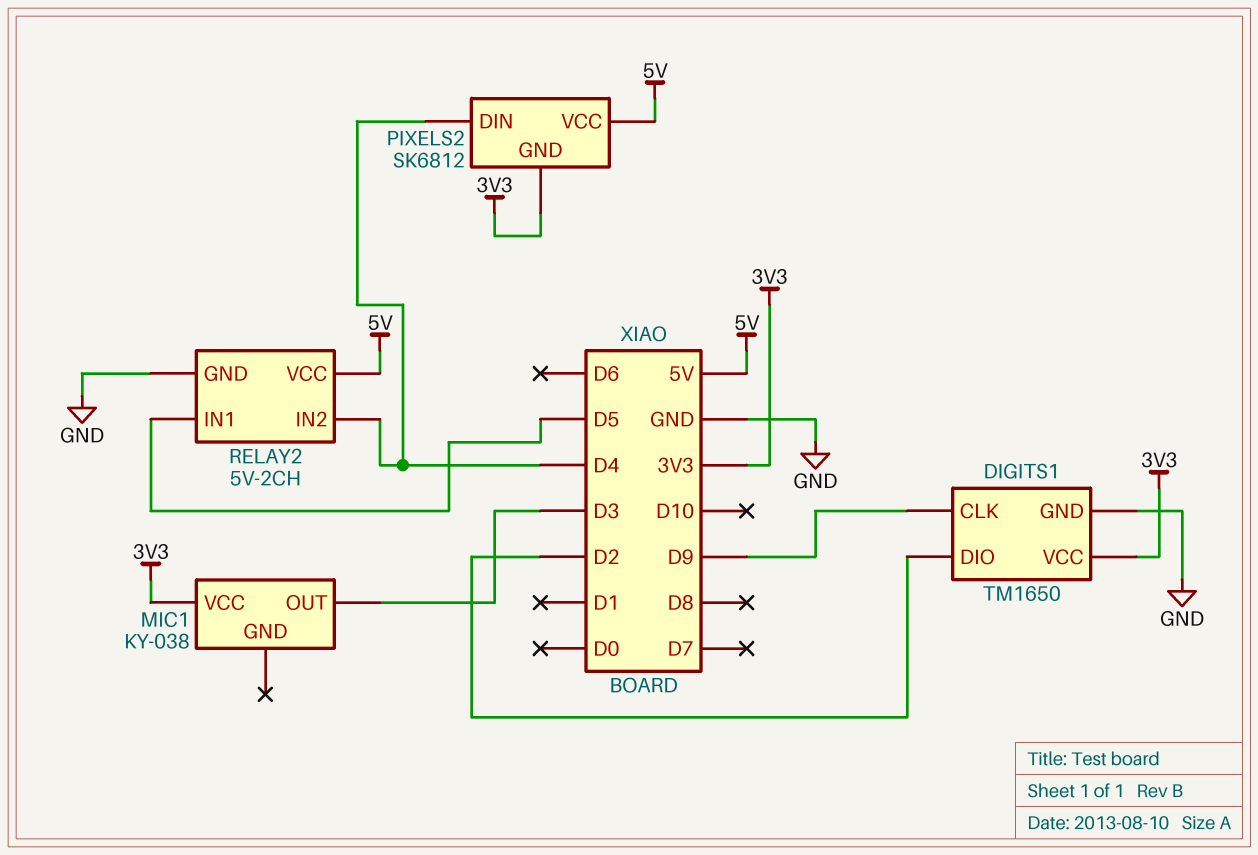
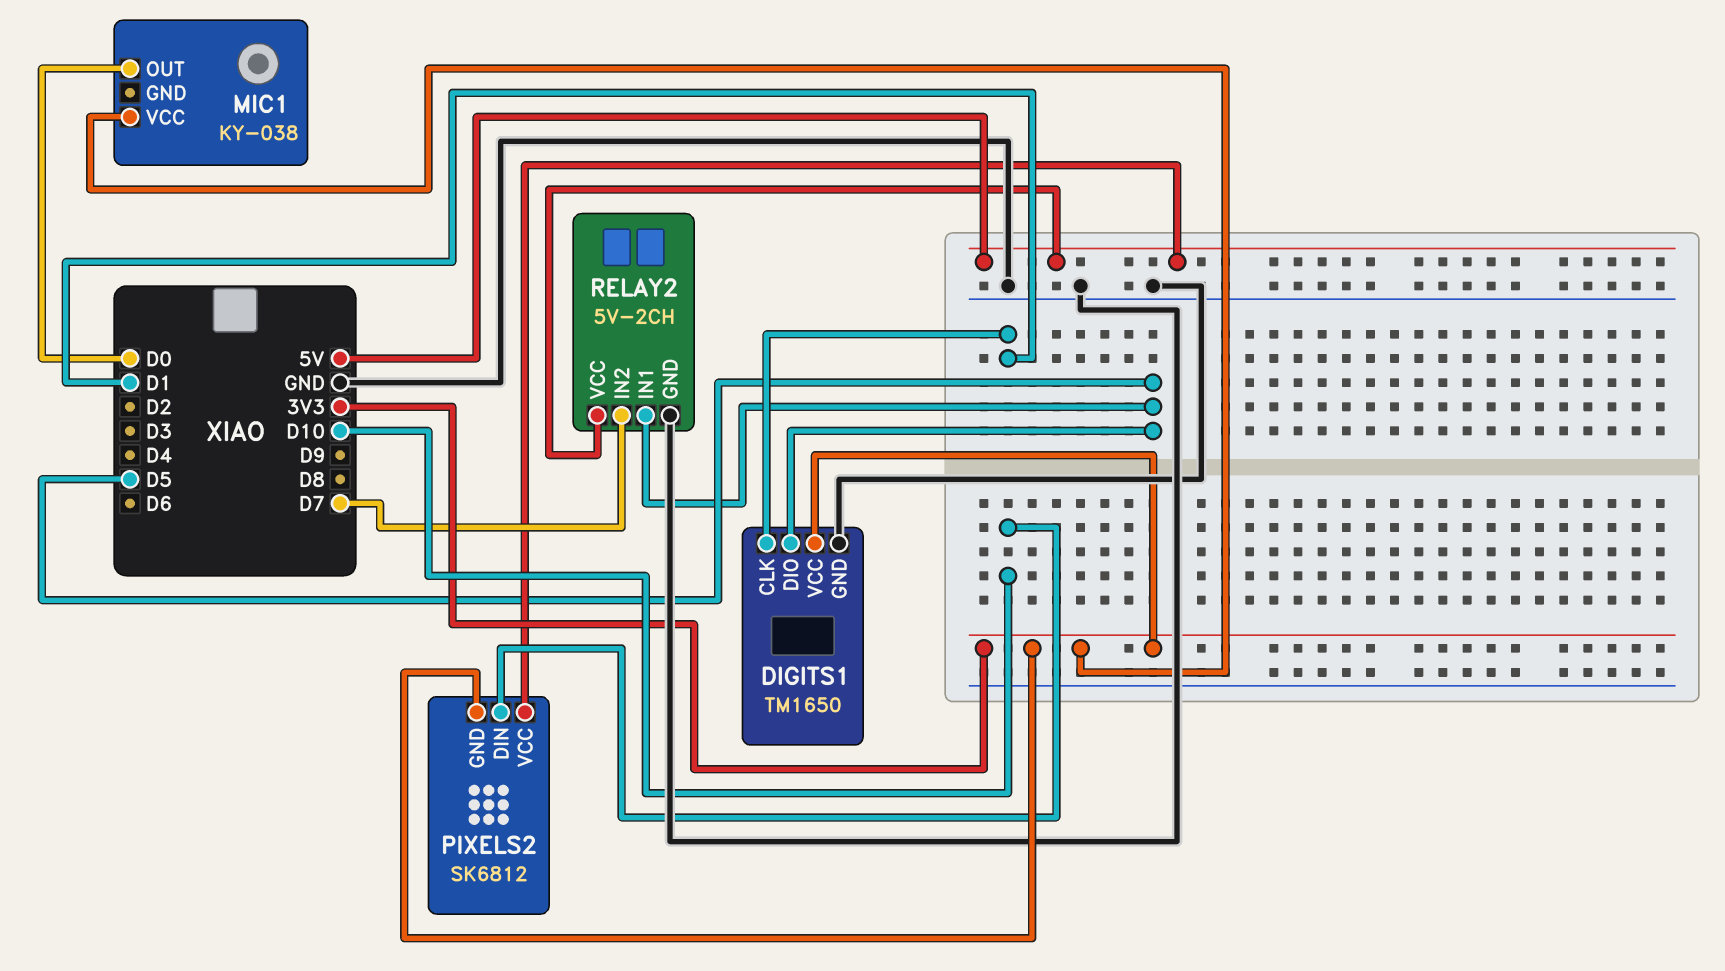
DIGITS1 pin CLK: D9 -> D1
DIGITS1 pin DIO: D2 -> D5
MIC1 pin OUT: D3 -> D0
PIXELS2 pin DIN: D4 -> D10
RELAY2 pin IN2: D4 -> D7

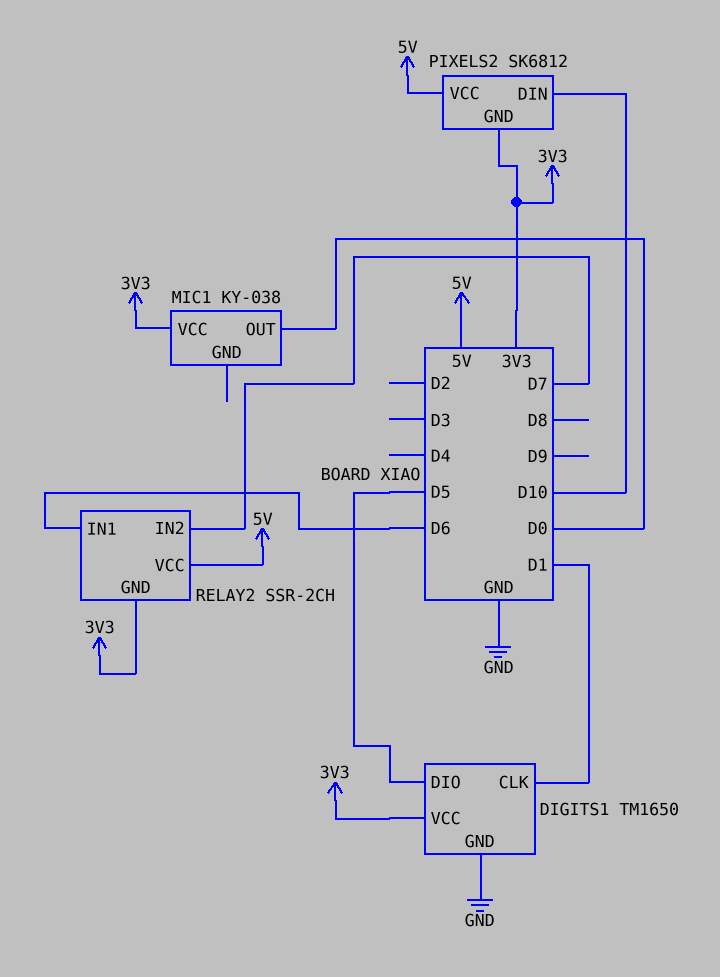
RELAY2: 5V-2CH -> SSR-2CH
RELAY2 pin GND: GND -> 3V3
RELAY2 pin IN1: D5 -> D6

